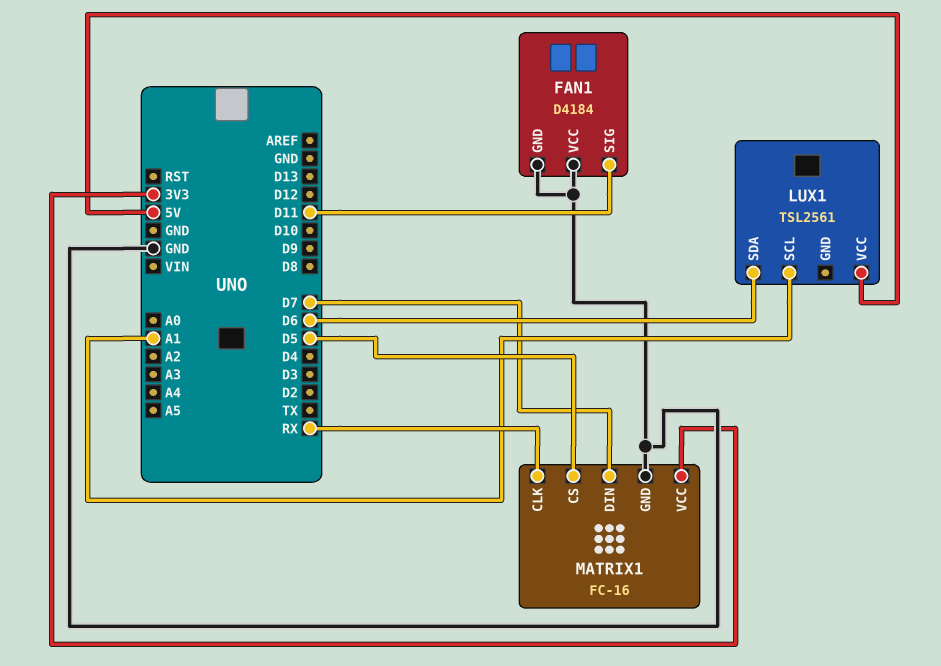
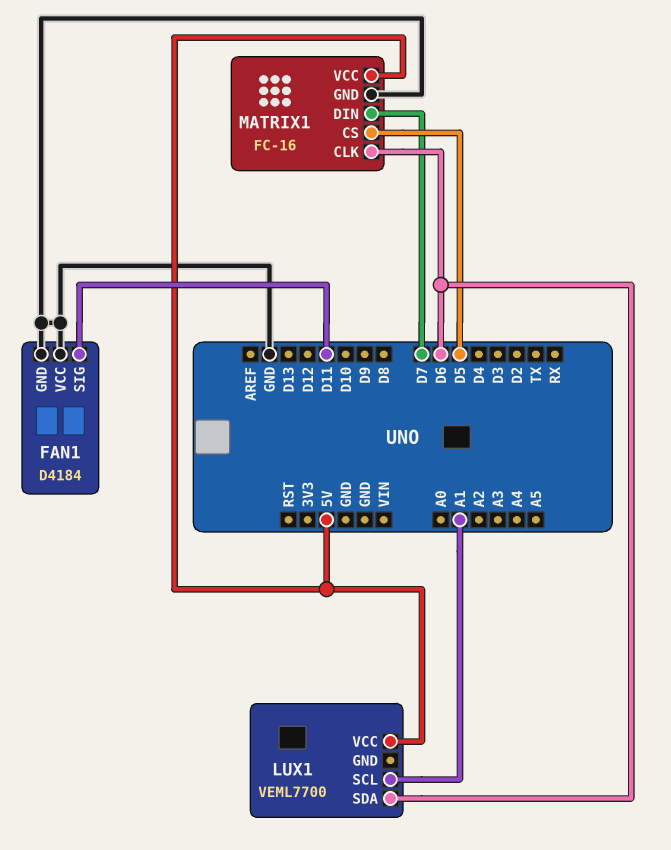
LUX1: TSL2561 -> VEML7700
MATRIX1 pin CLK: RX -> D6
MATRIX1 pin VCC: 3V3 -> 5V

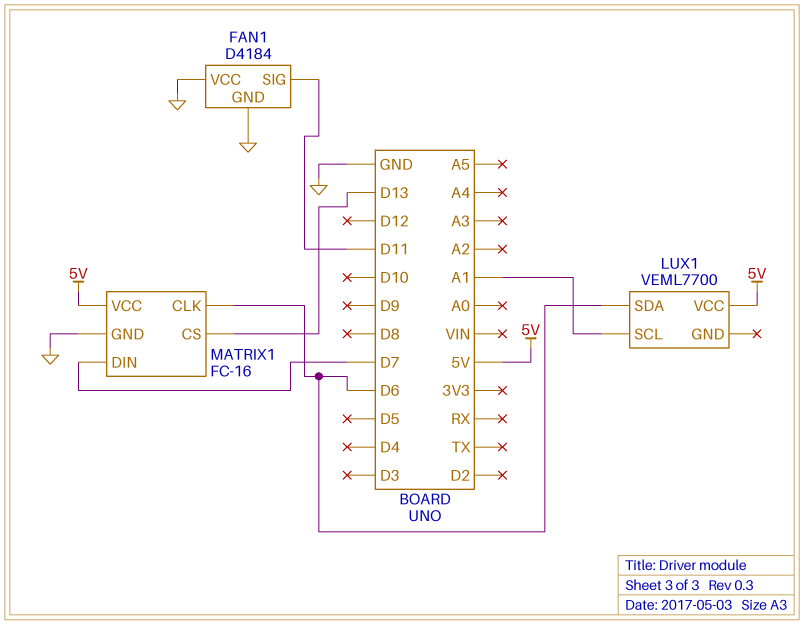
MATRIX1 pin CS: D5 -> D13

